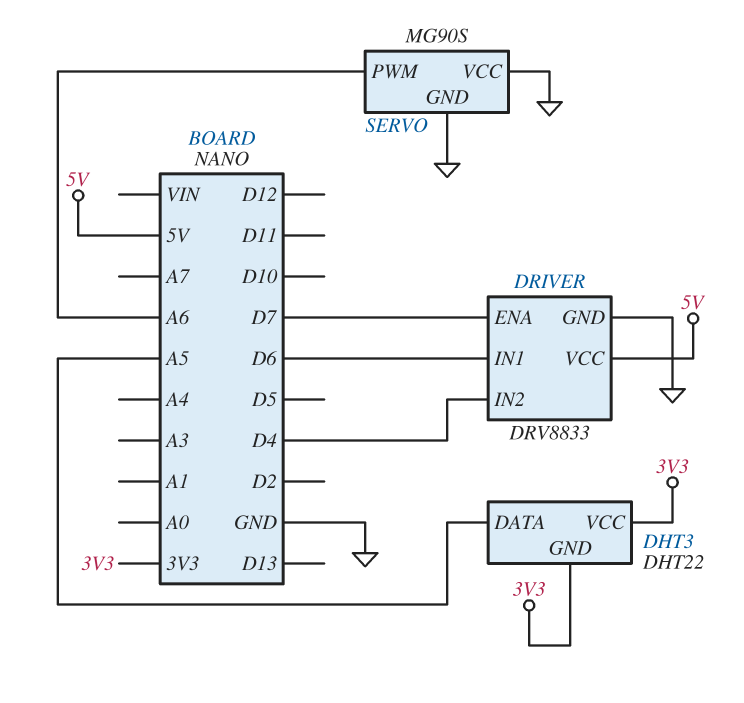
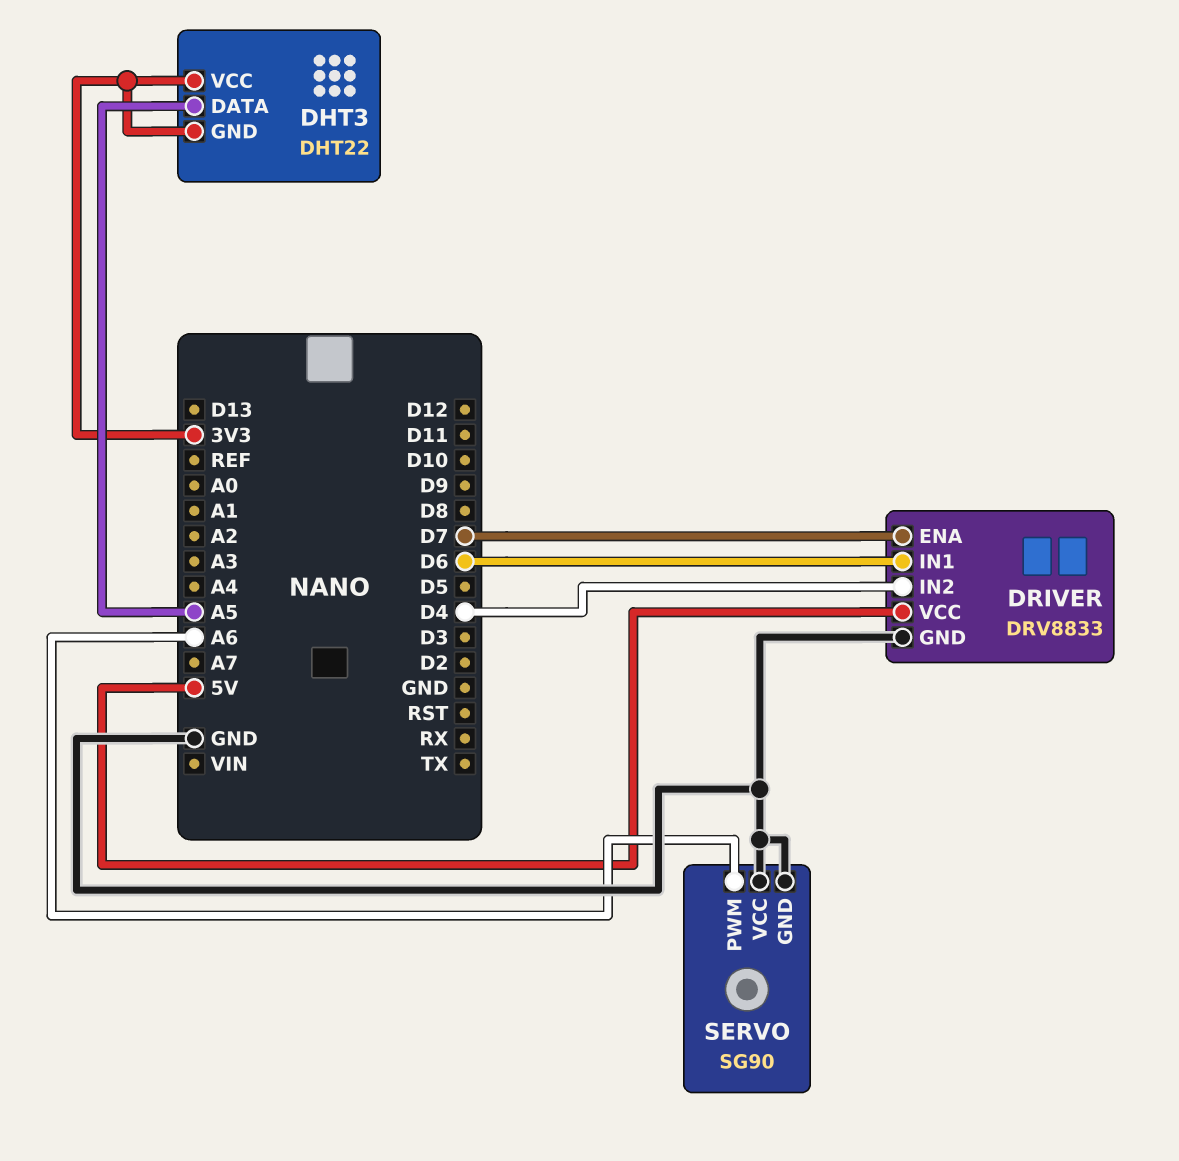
SERVO: MG90S -> SG90

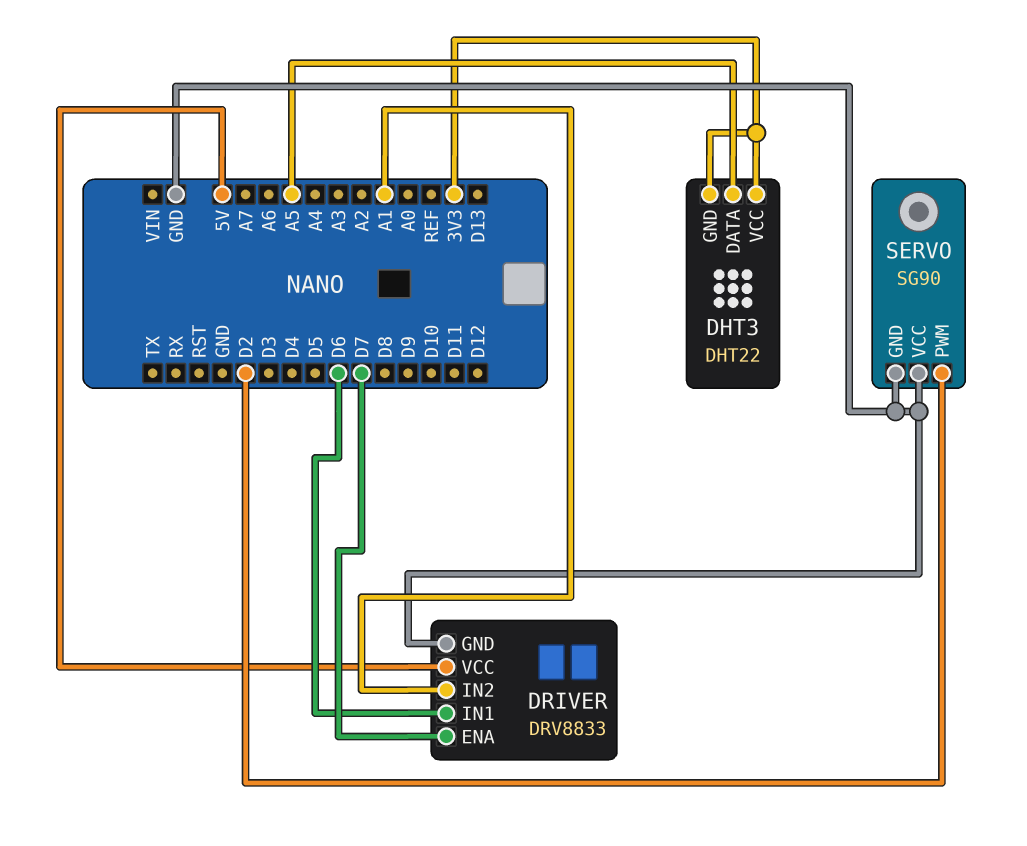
DRIVER pin IN2: D4 -> A1
SERVO pin PWM: A6 -> D2

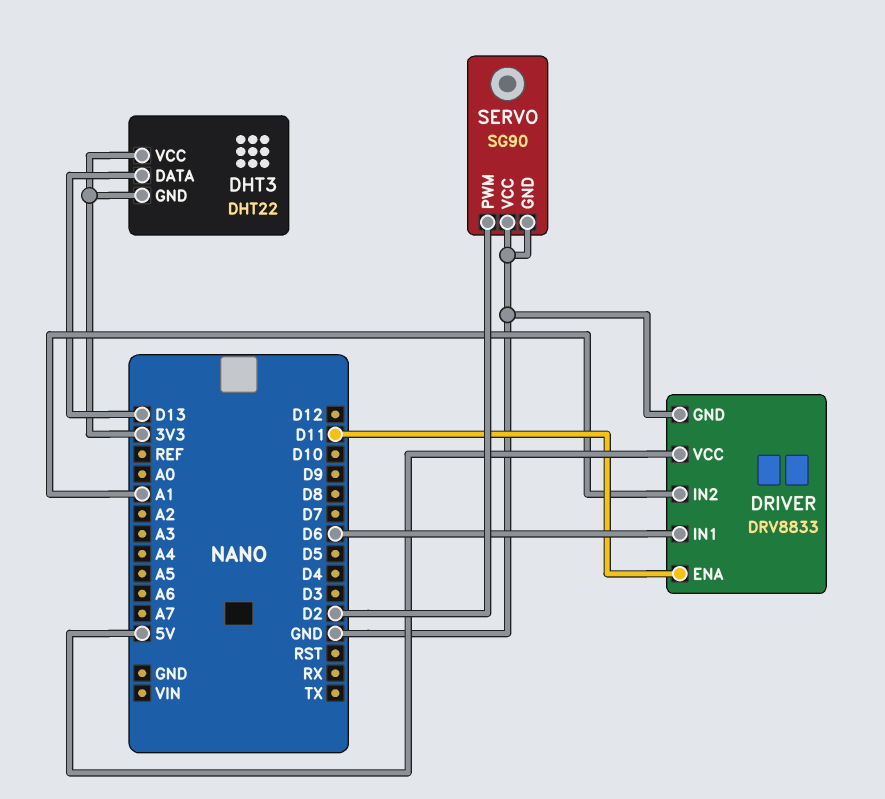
DHT3 pin DATA: A5 -> D13
DRIVER pin ENA: D7 -> D11

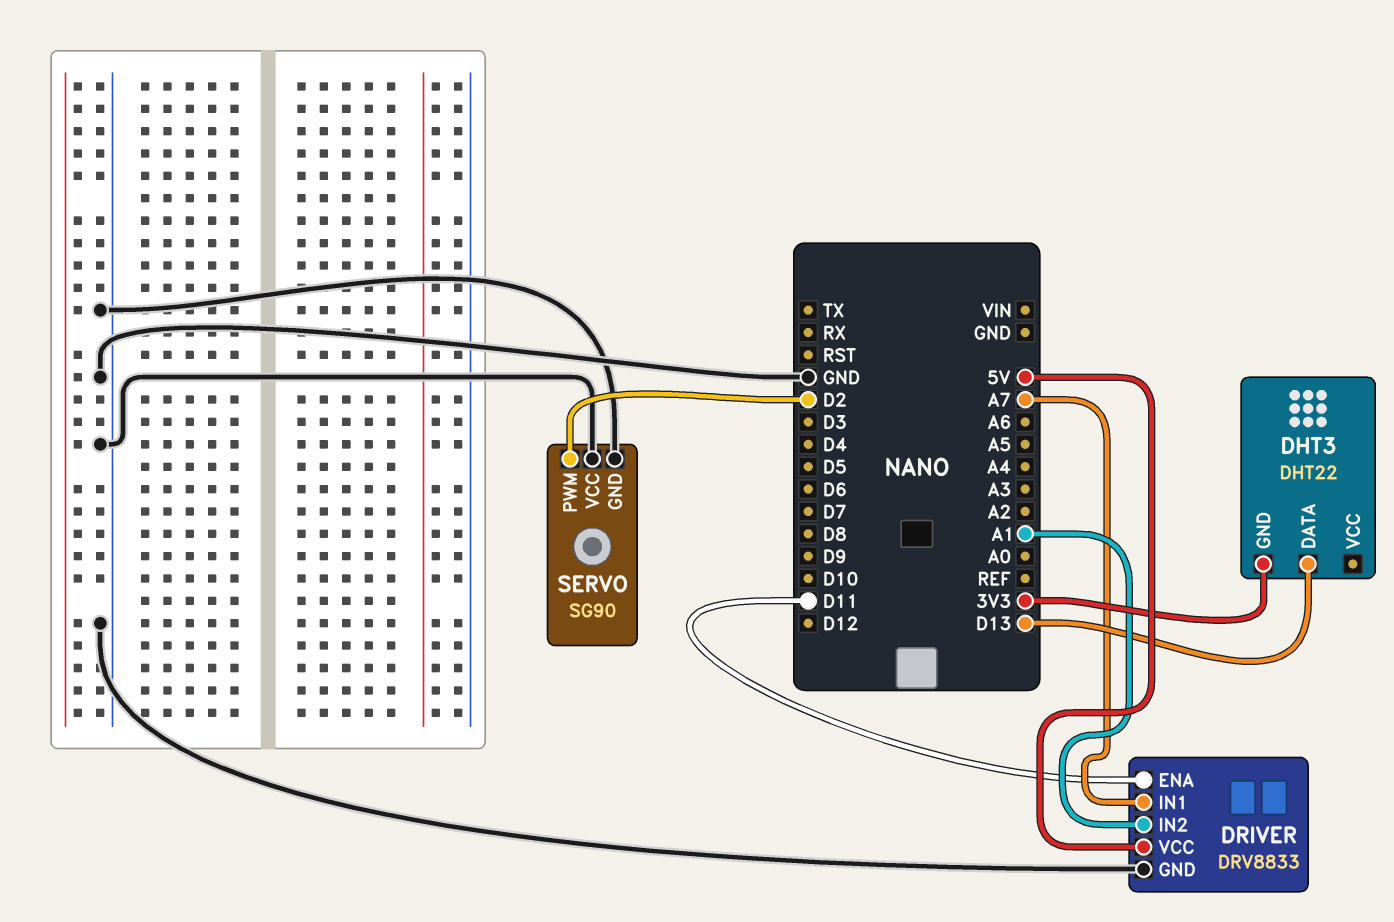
DHT3 pin VCC: 3V3 -> none
DRIVER pin IN1: D6 -> A7

